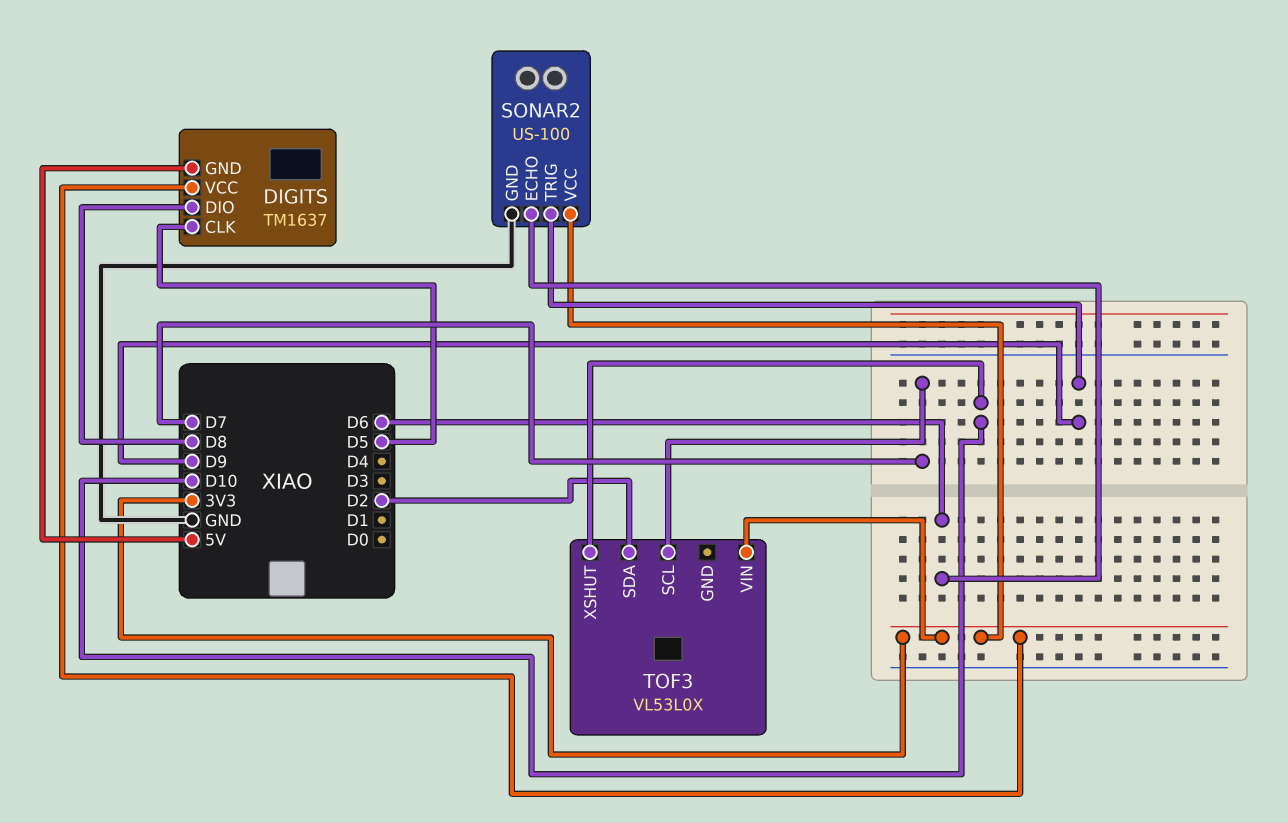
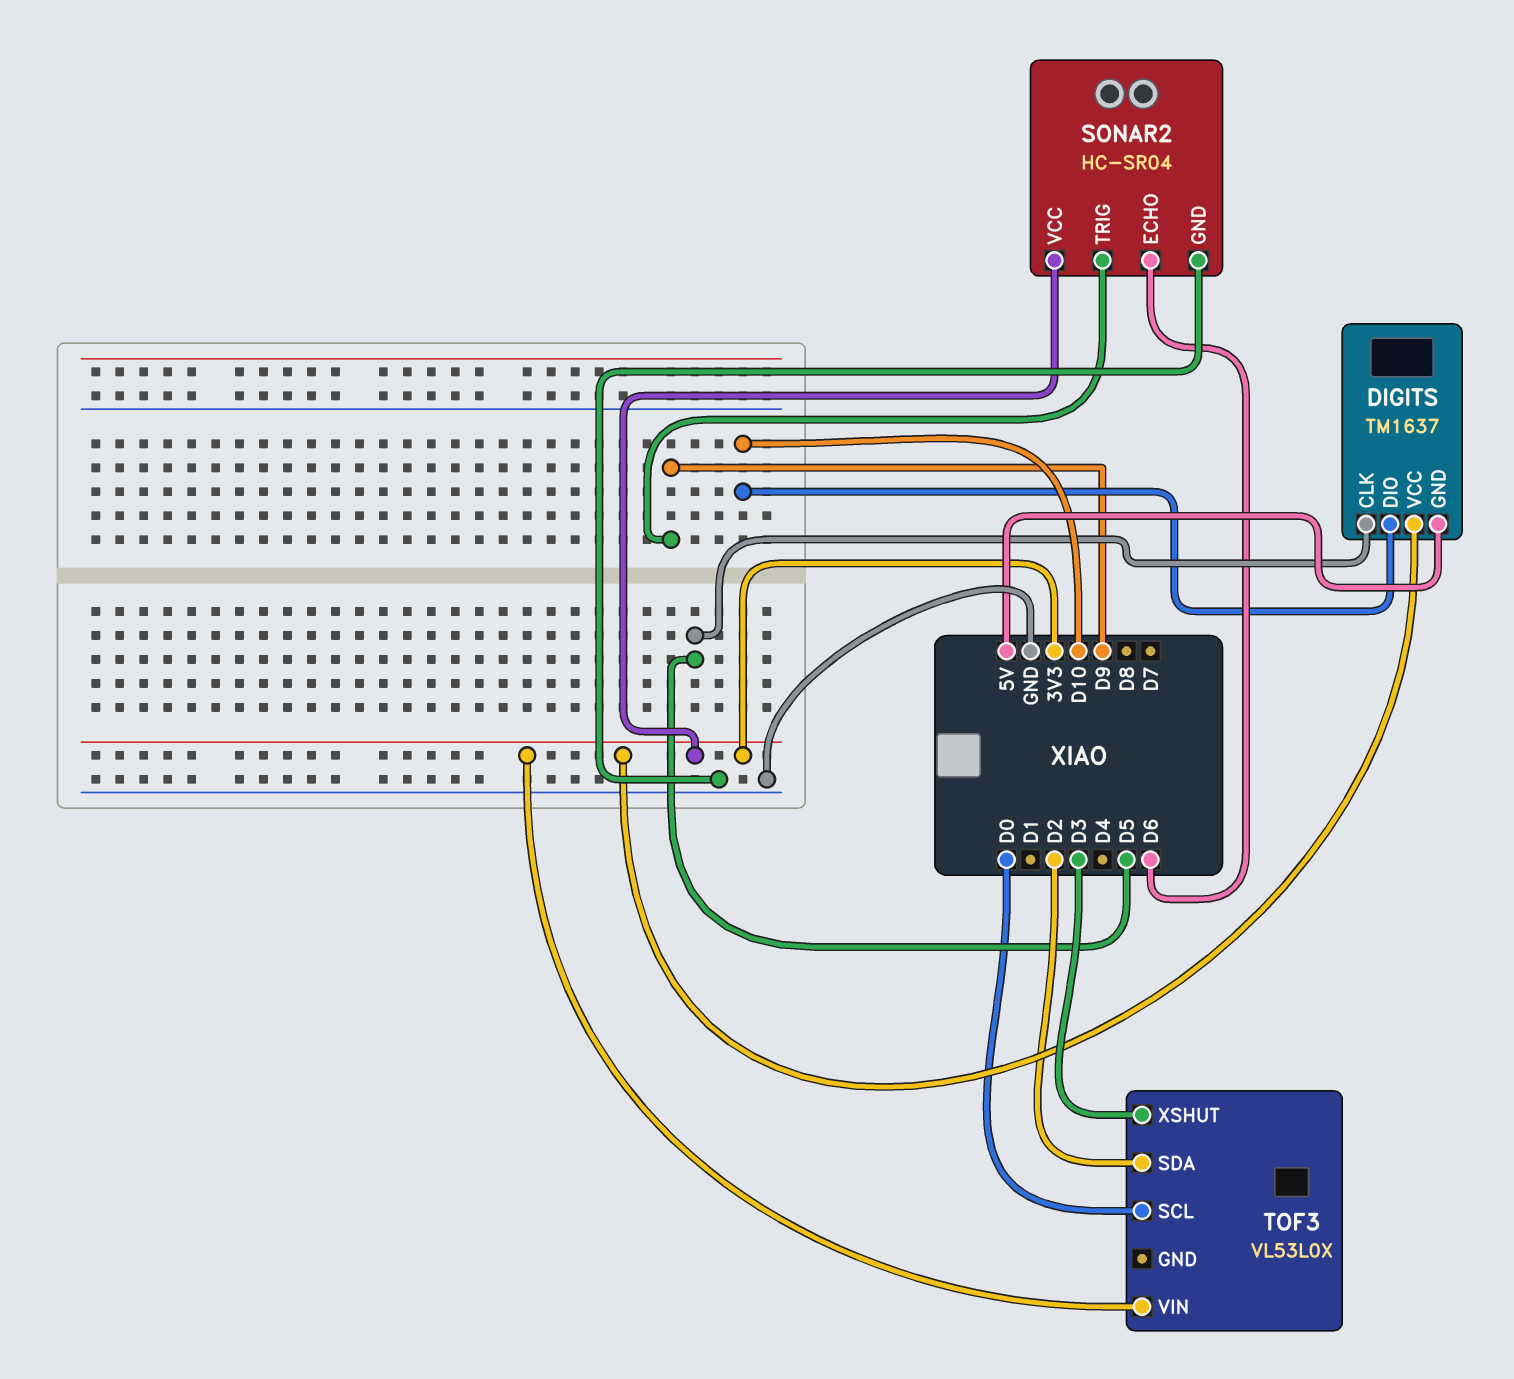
DIGITS pin DIO: D8 -> D10
SONAR2: US-100 -> HC-SR04
TOF3 pin SCL: D7 -> D0
TOF3 pin XSHUT: D10 -> D3

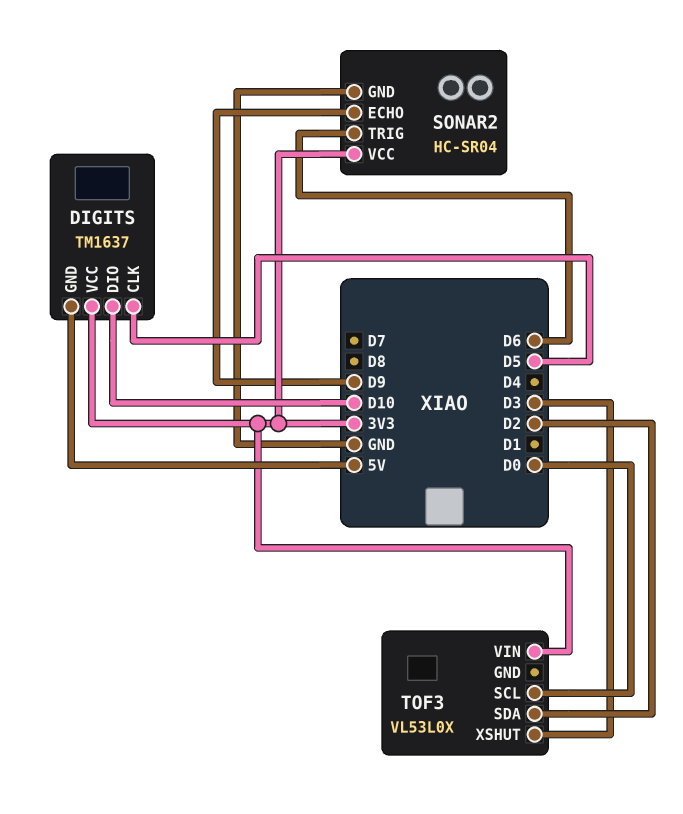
SONAR2 pin ECHO: D6 -> D9
SONAR2 pin TRIG: D9 -> D6

